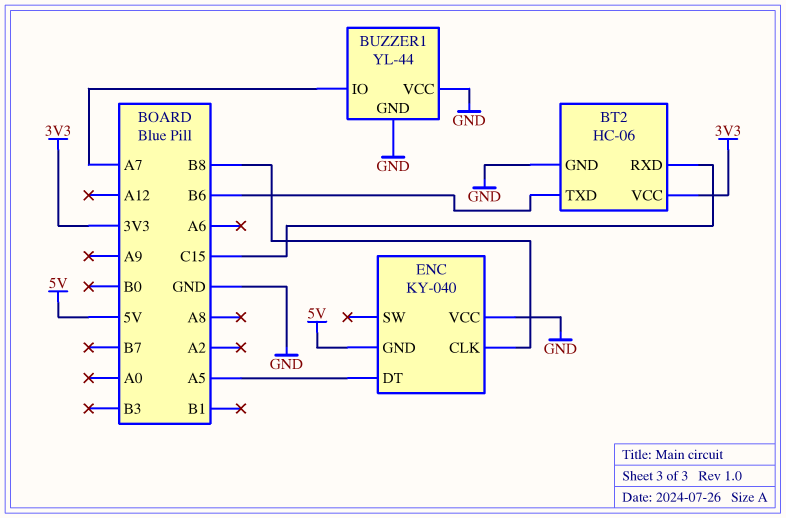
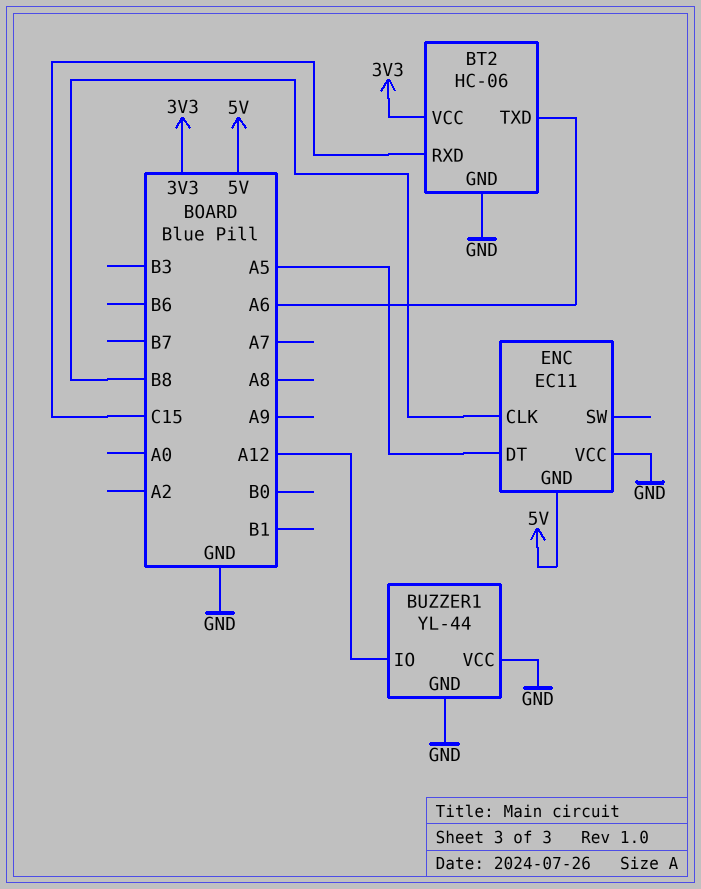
BT2 pin TXD: B6 -> A6
BUZZER1 pin IO: A7 -> A12
ENC: KY-040 -> EC11

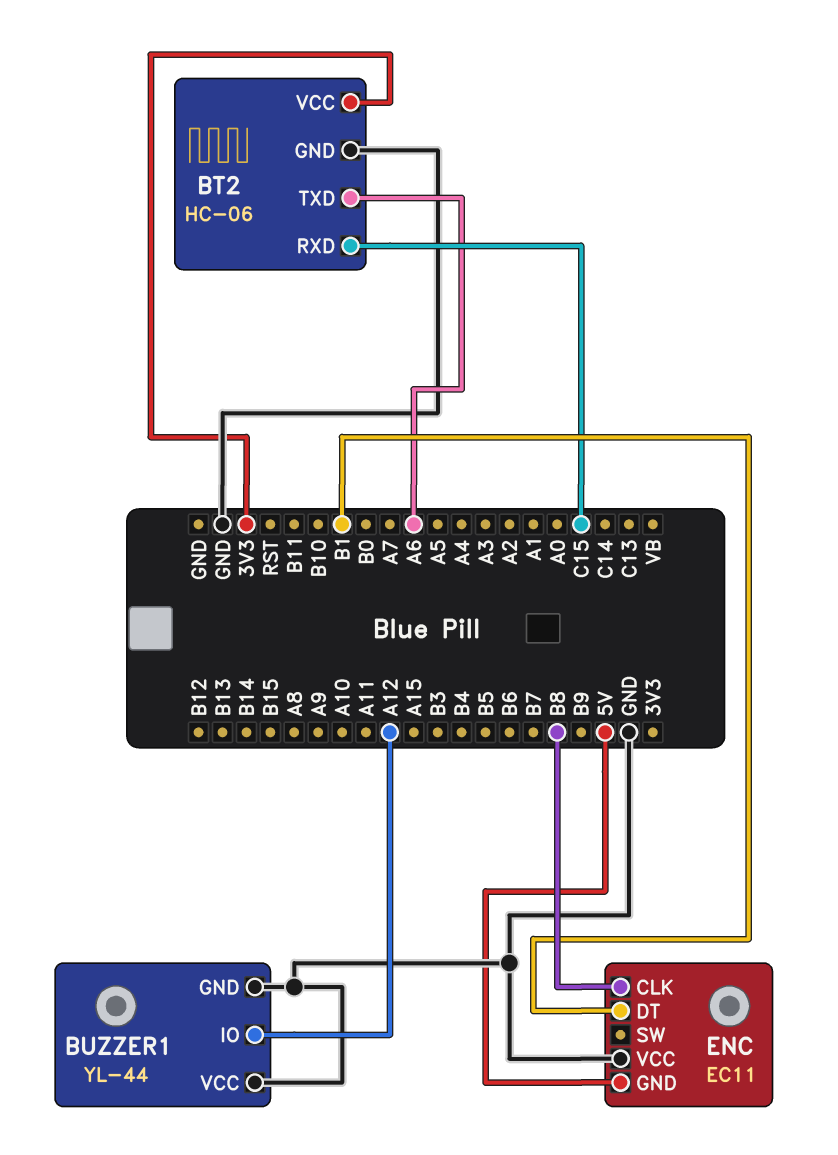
ENC pin DT: A5 -> B1

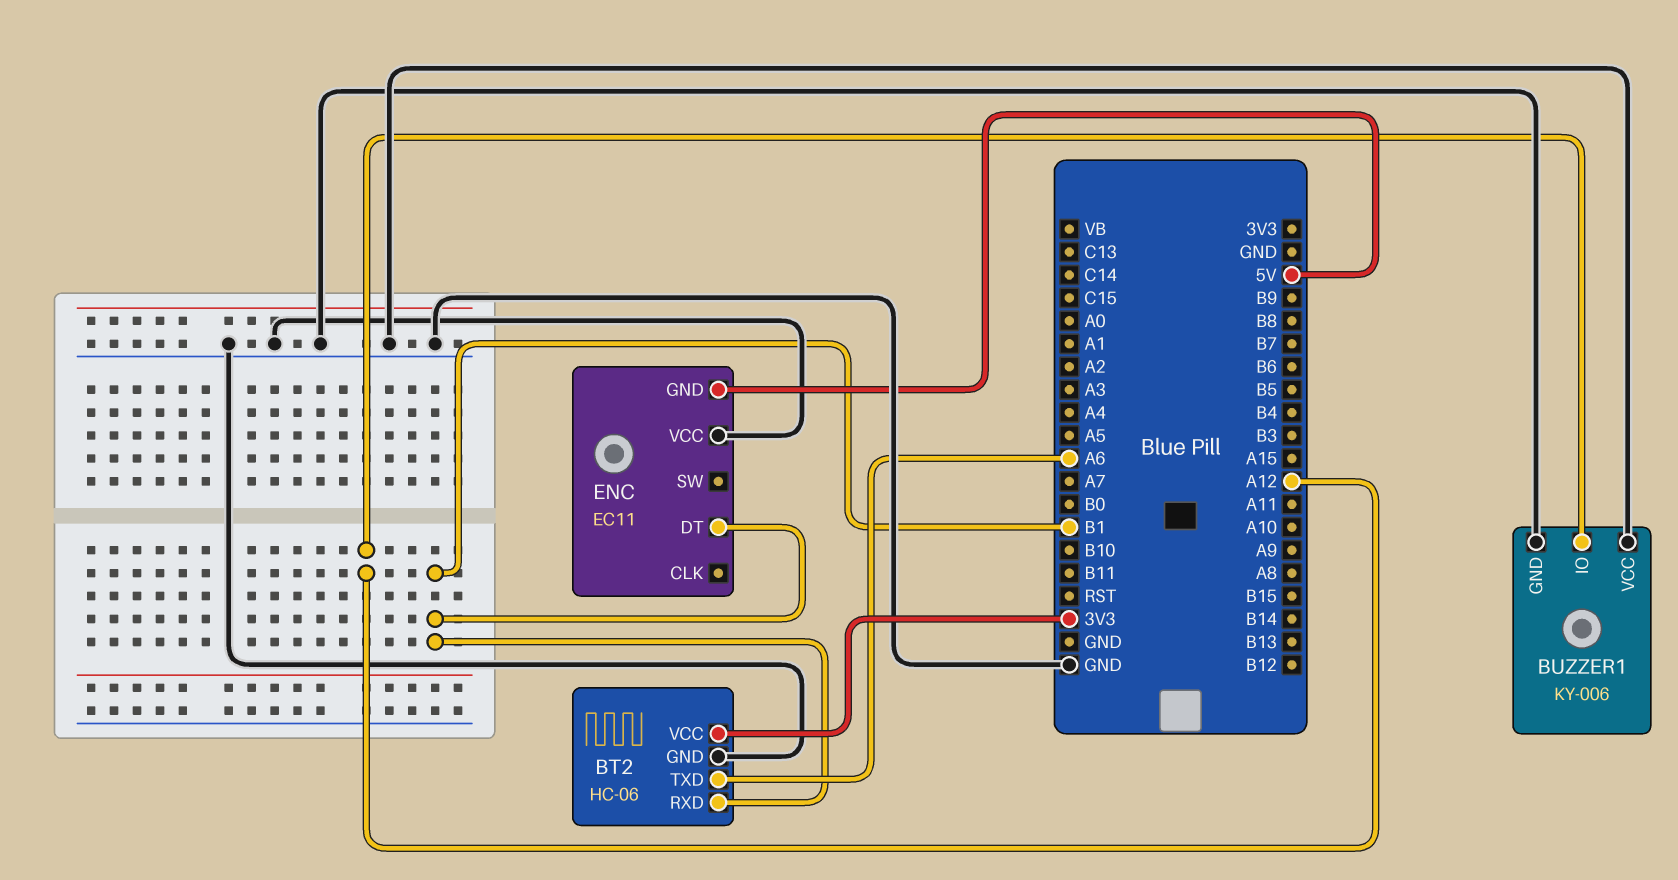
BT2 pin RXD: C15 -> B1
BUZZER1: YL-44 -> KY-006
ENC pin CLK: B8 -> none

